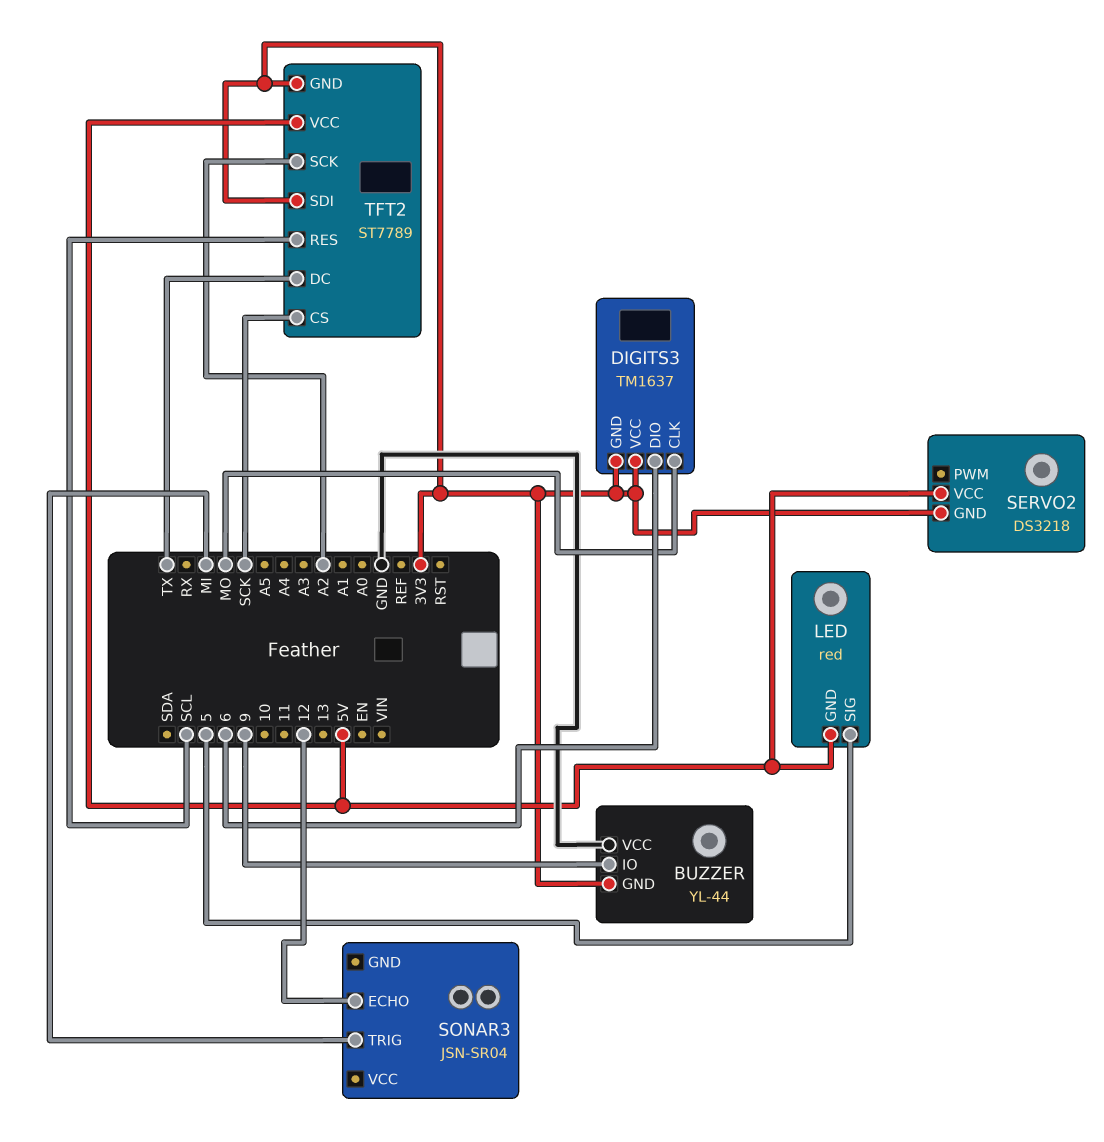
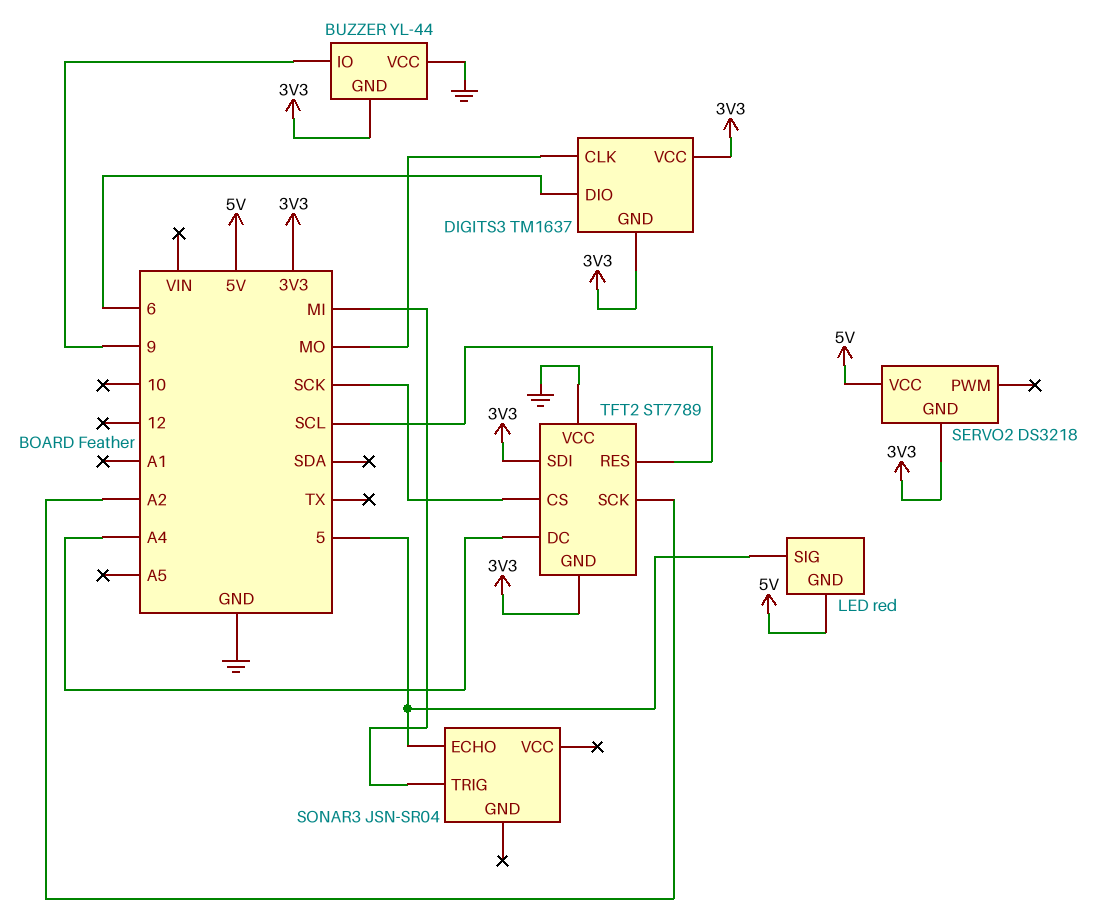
SONAR3 pin ECHO: 12 -> 5
TFT2 pin DC: TX -> A4
TFT2 pin VCC: 5V -> GND

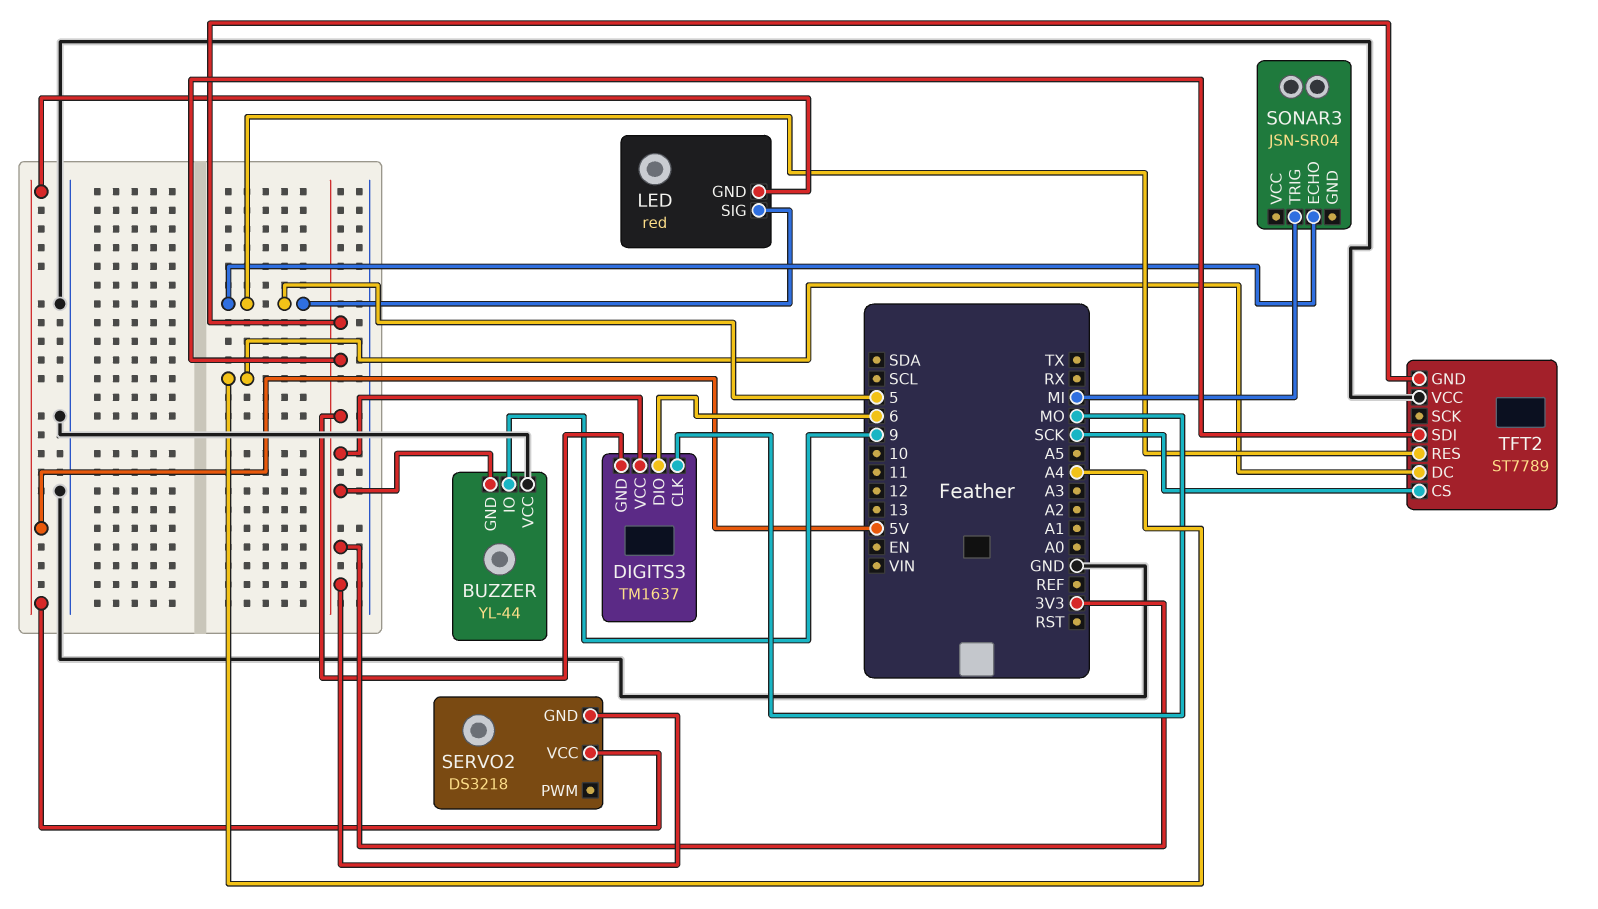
TFT2 pin RES: SCL -> 5
TFT2 pin SCK: A2 -> none

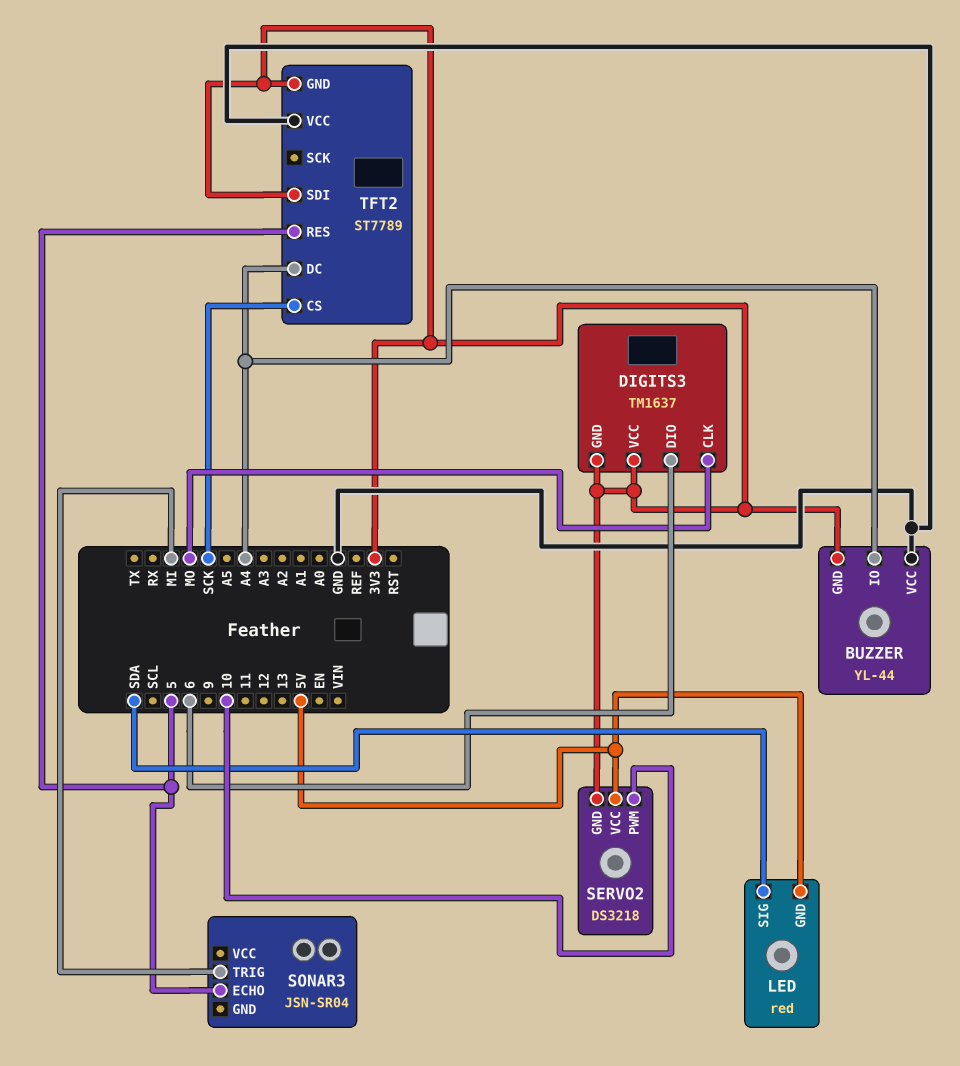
BUZZER pin IO: 9 -> A4
LED pin SIG: 5 -> SDA
SERVO2 pin PWM: none -> 10

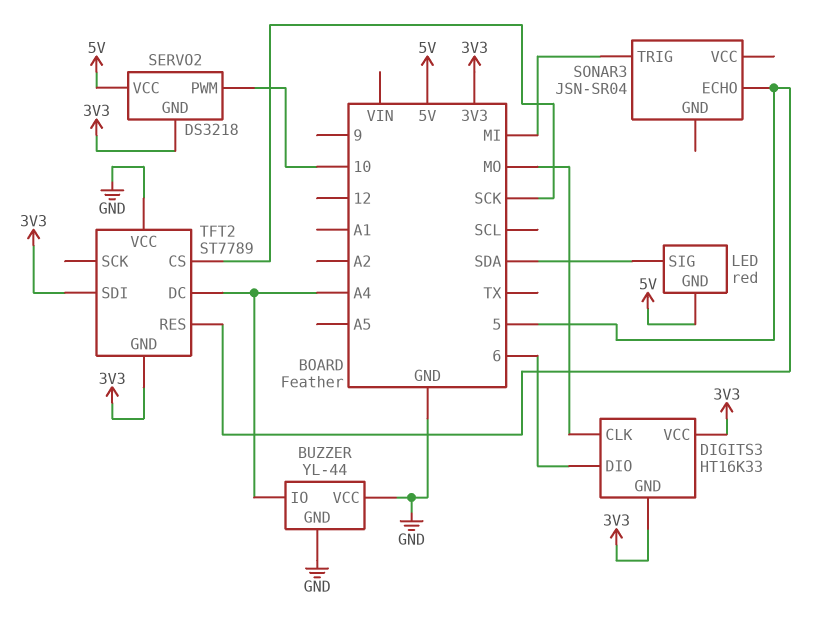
BUZZER pin GND: 3V3 -> GND
DIGITS3: TM1637 -> HT16K33

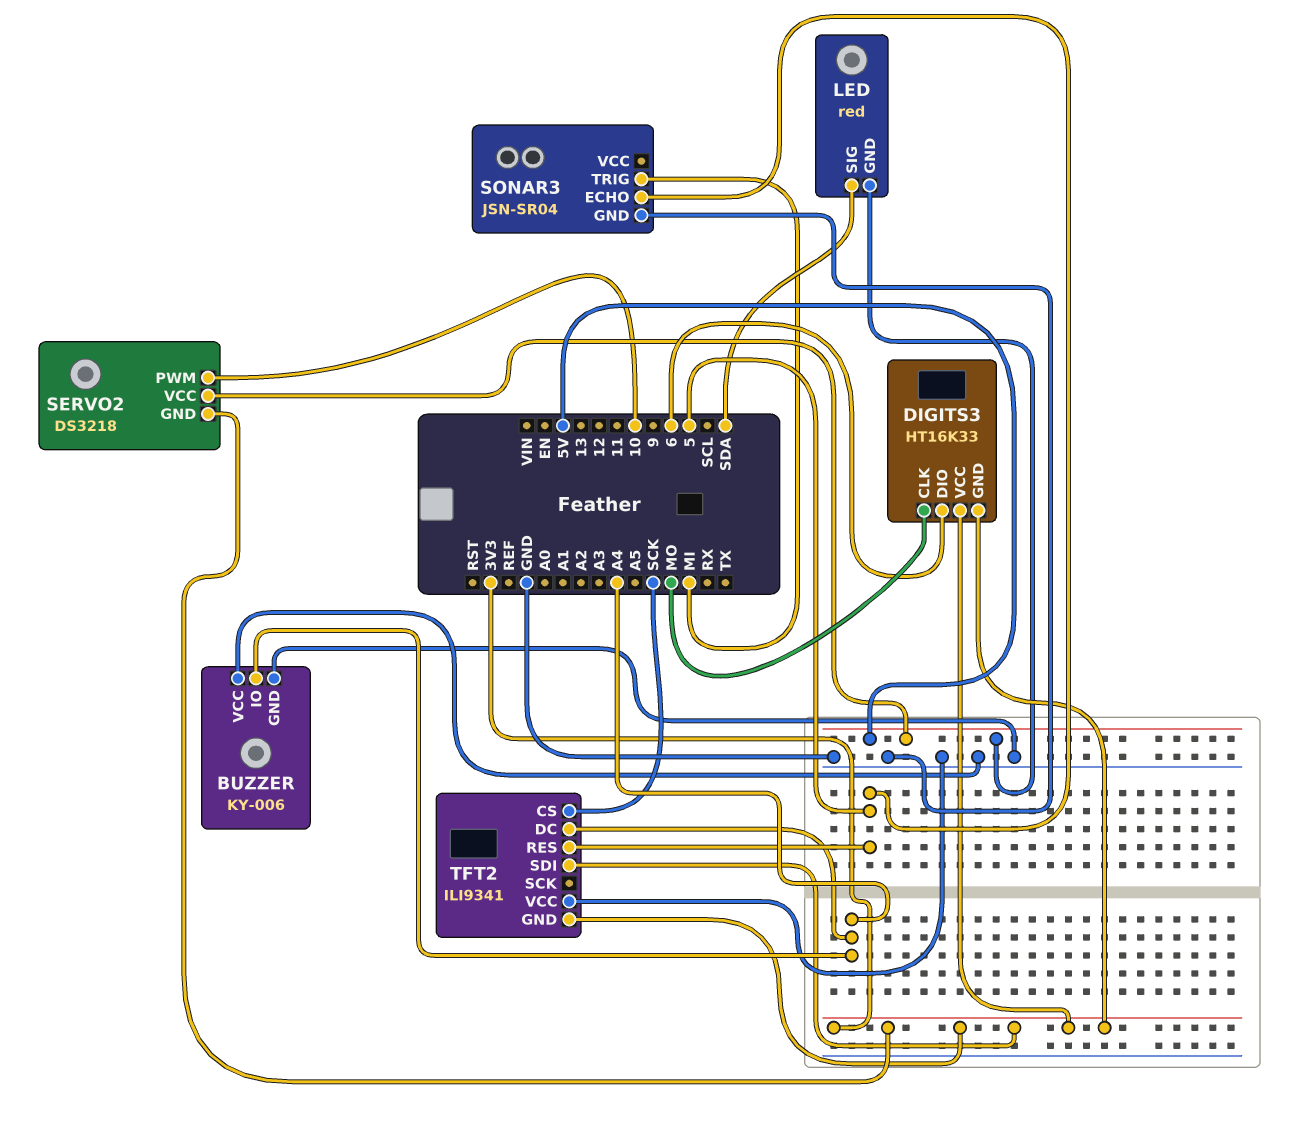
BUZZER: YL-44 -> KY-006
SONAR3 pin GND: none -> GND
TFT2: ST7789 -> ILI9341

